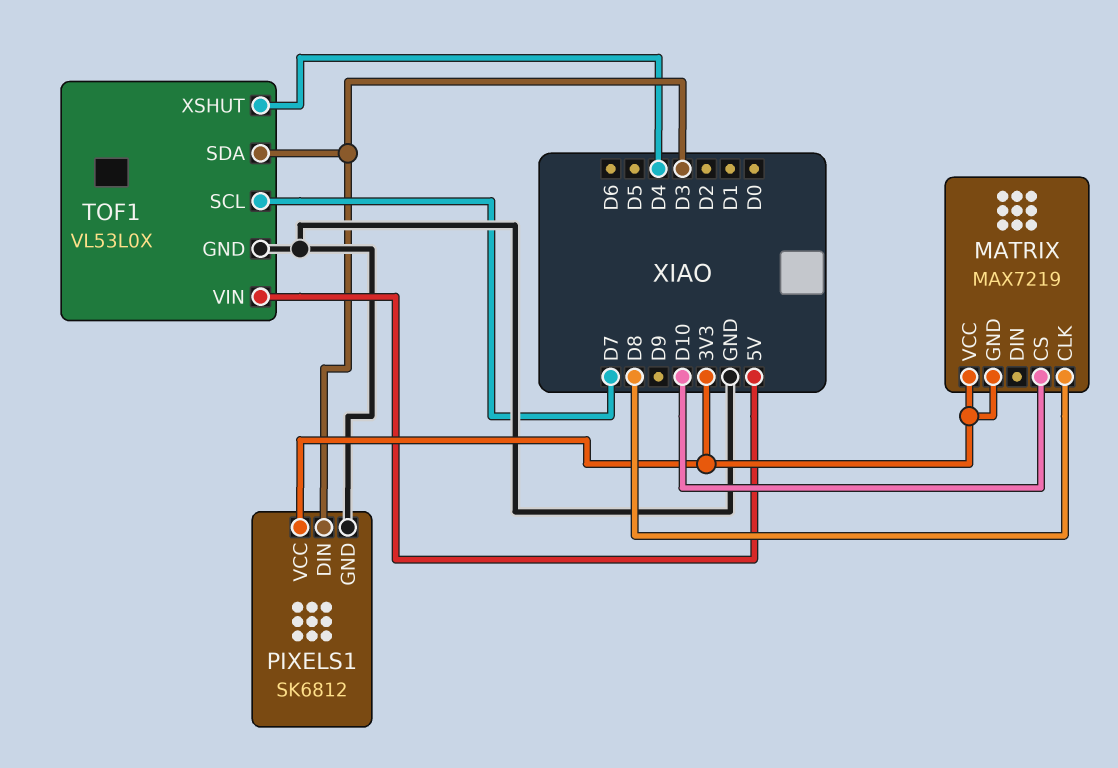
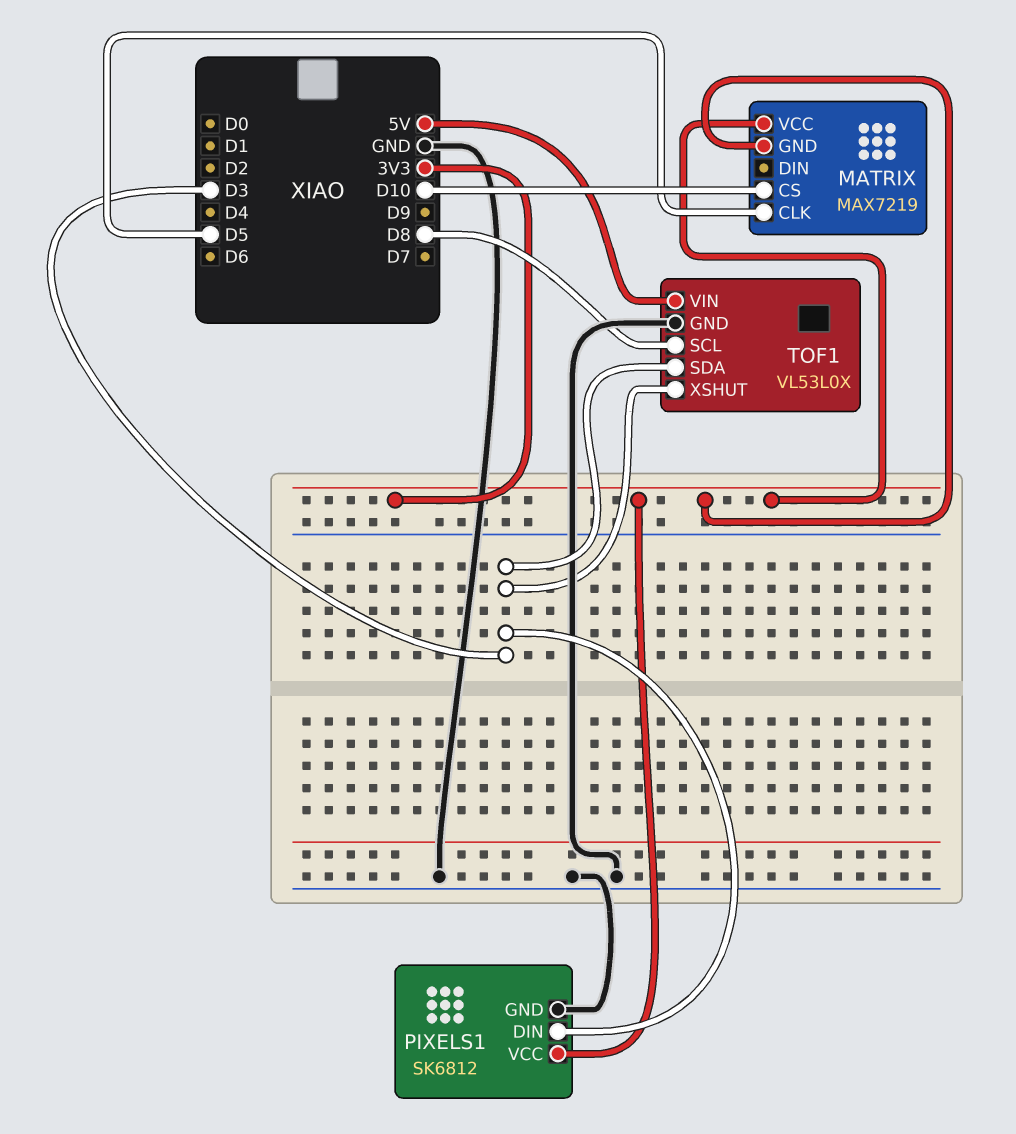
MATRIX pin CLK: D8 -> D5
TOF1 pin SCL: D7 -> D8
TOF1 pin XSHUT: D4 -> D3

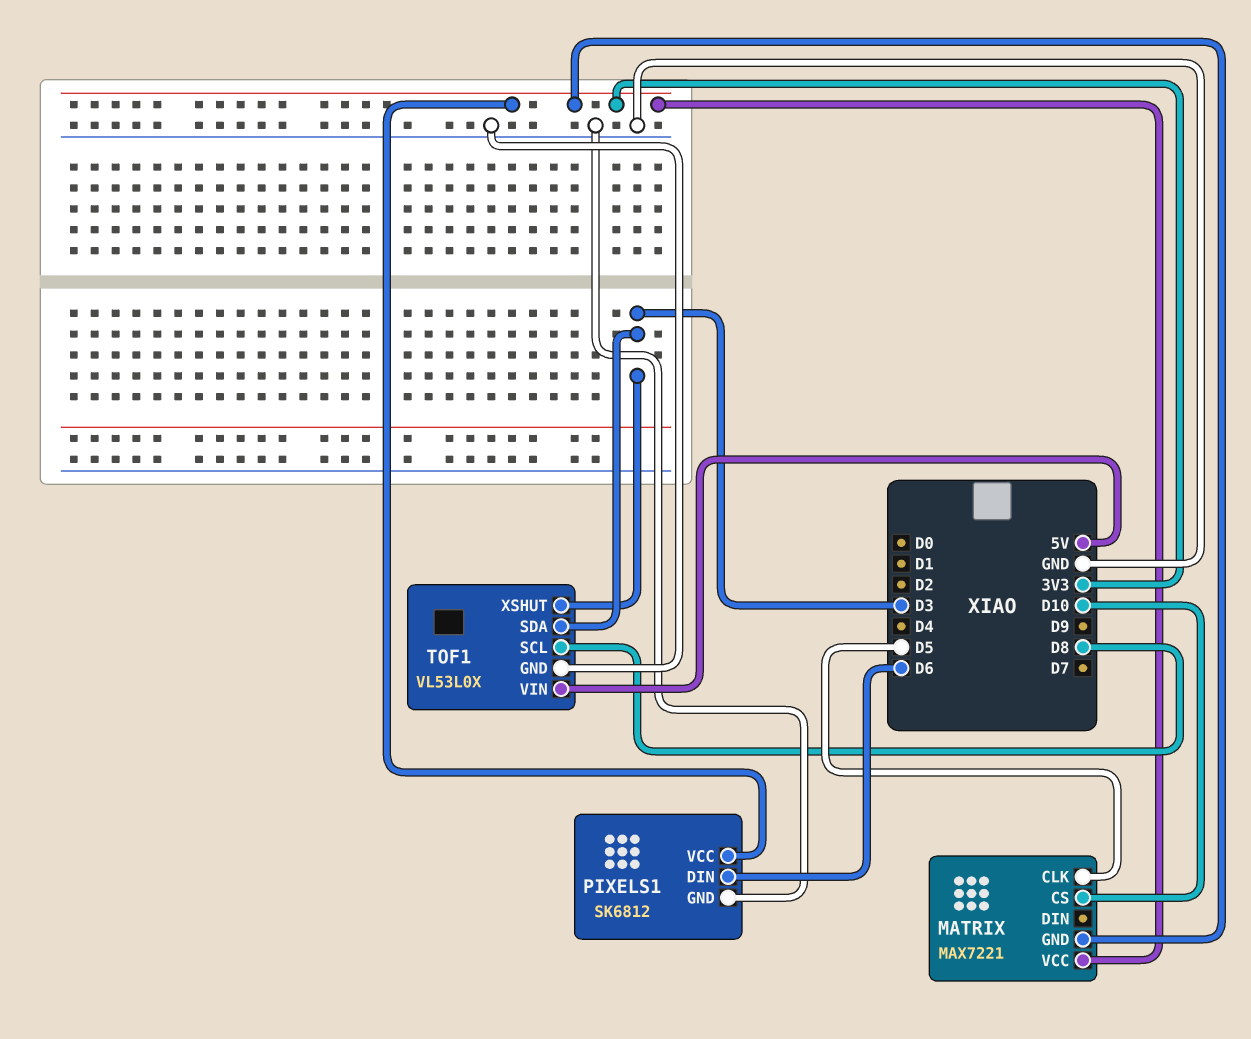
MATRIX: MAX7219 -> MAX7221
PIXELS1 pin DIN: D3 -> D6

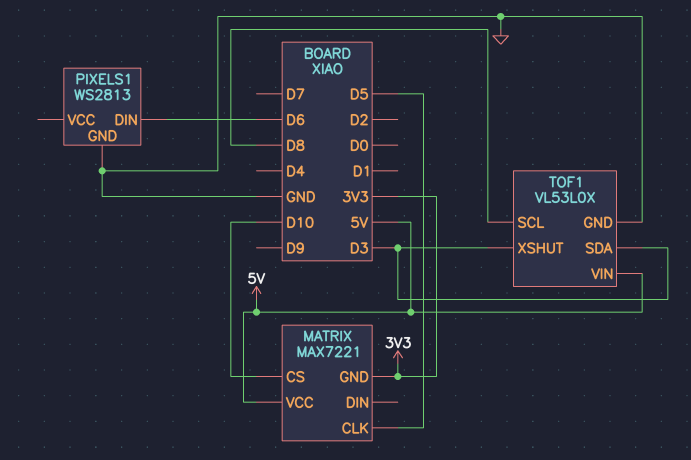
MATRIX pin VCC: 3V3 -> 5V
PIXELS1: SK6812 -> WS2813
PIXELS1 pin VCC: 3V3 -> none

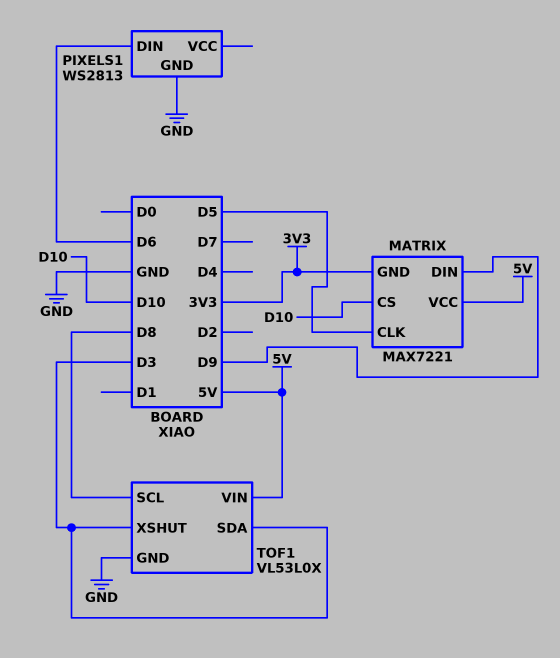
MATRIX pin DIN: none -> D9

